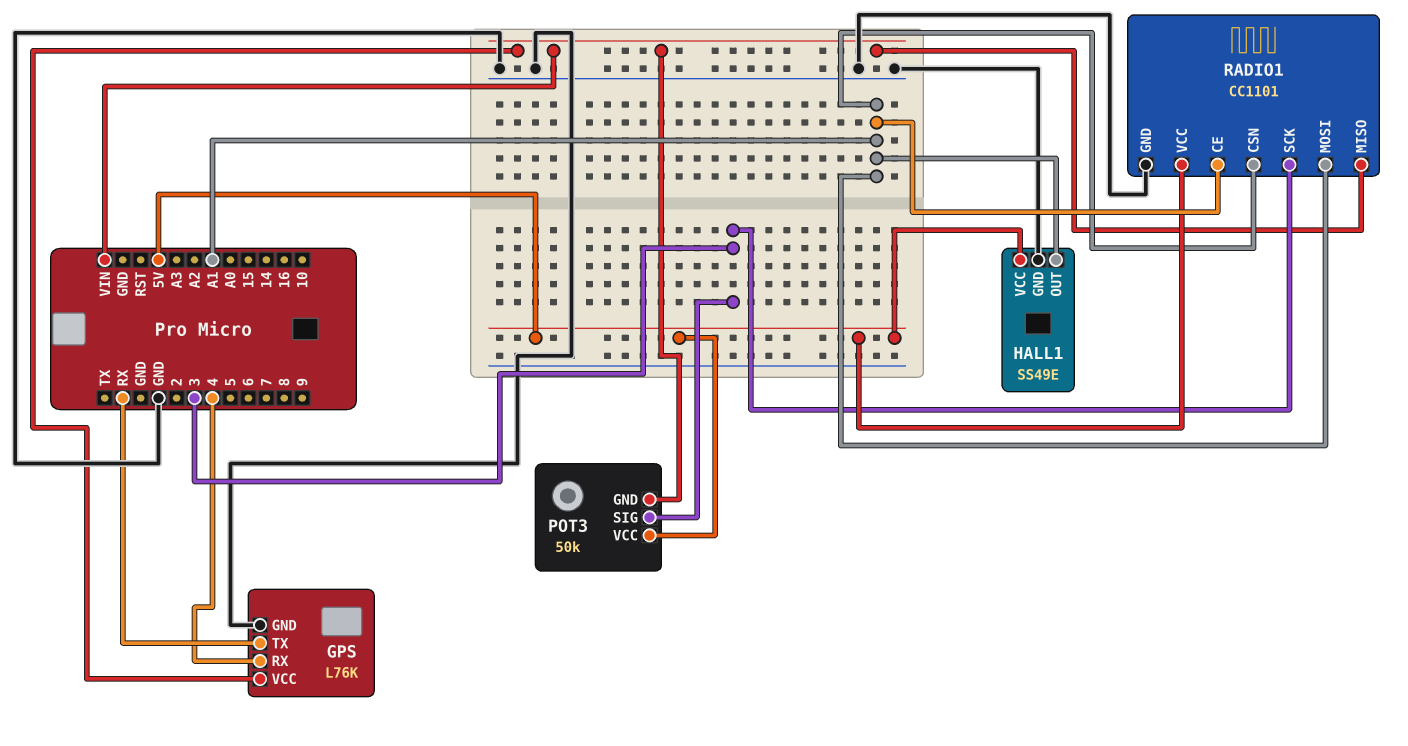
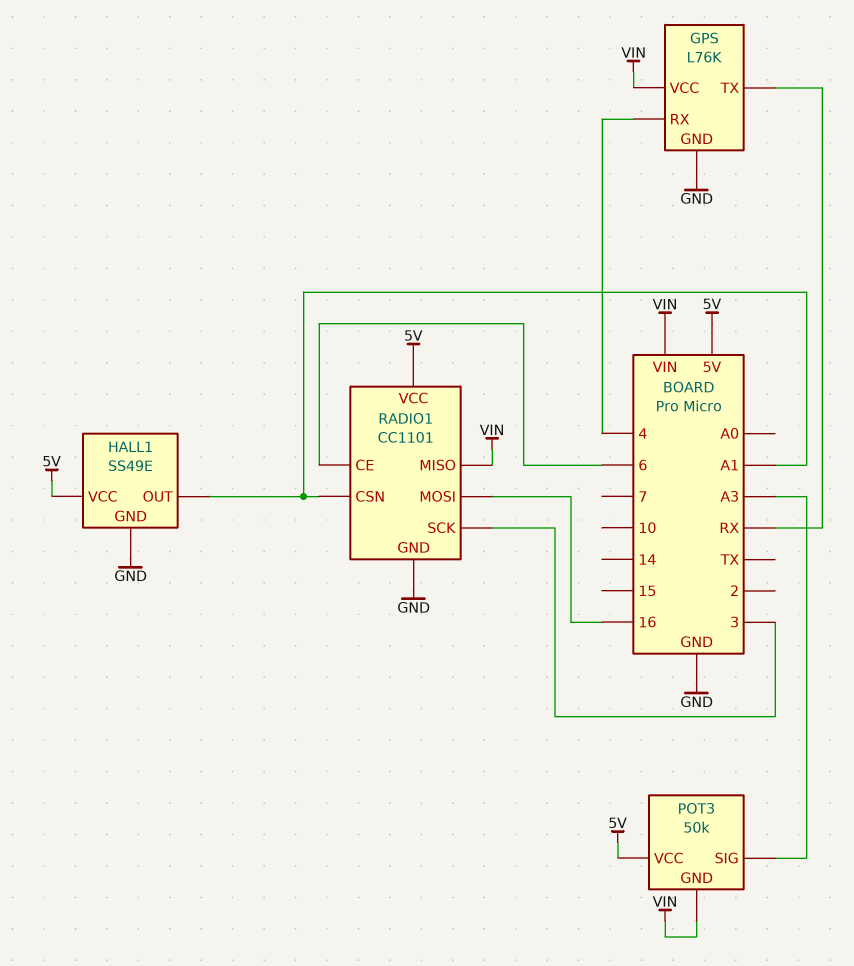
POT3 pin SIG: 3 -> A3
RADIO1 pin CE: A1 -> 6
RADIO1 pin MOSI: A1 -> 16

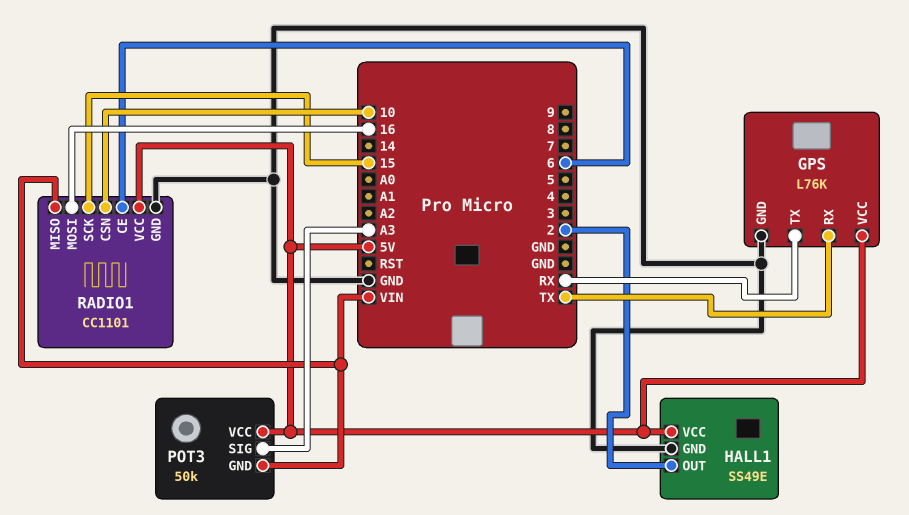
GPS pin RX: 4 -> TX
GPS pin VCC: VIN -> 5V
HALL1 pin OUT: A1 -> 2
RADIO1 pin CSN: A1 -> 10
RADIO1 pin SCK: 3 -> 15

